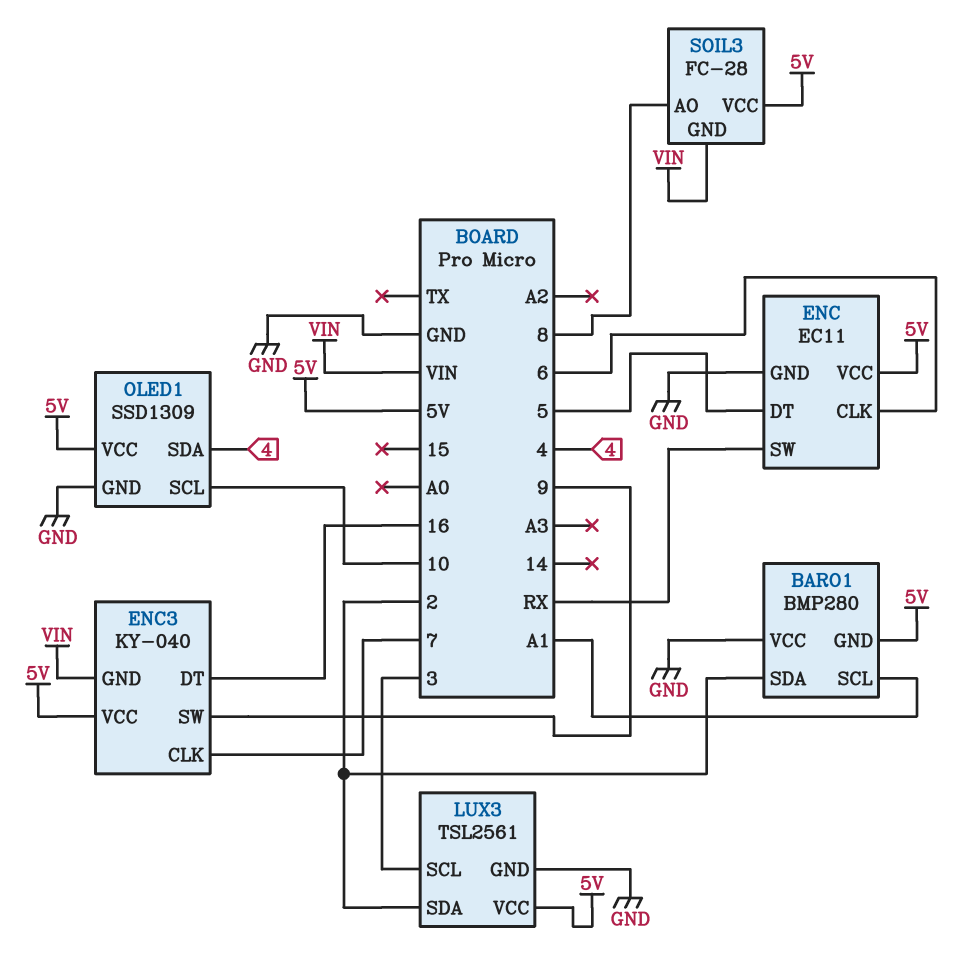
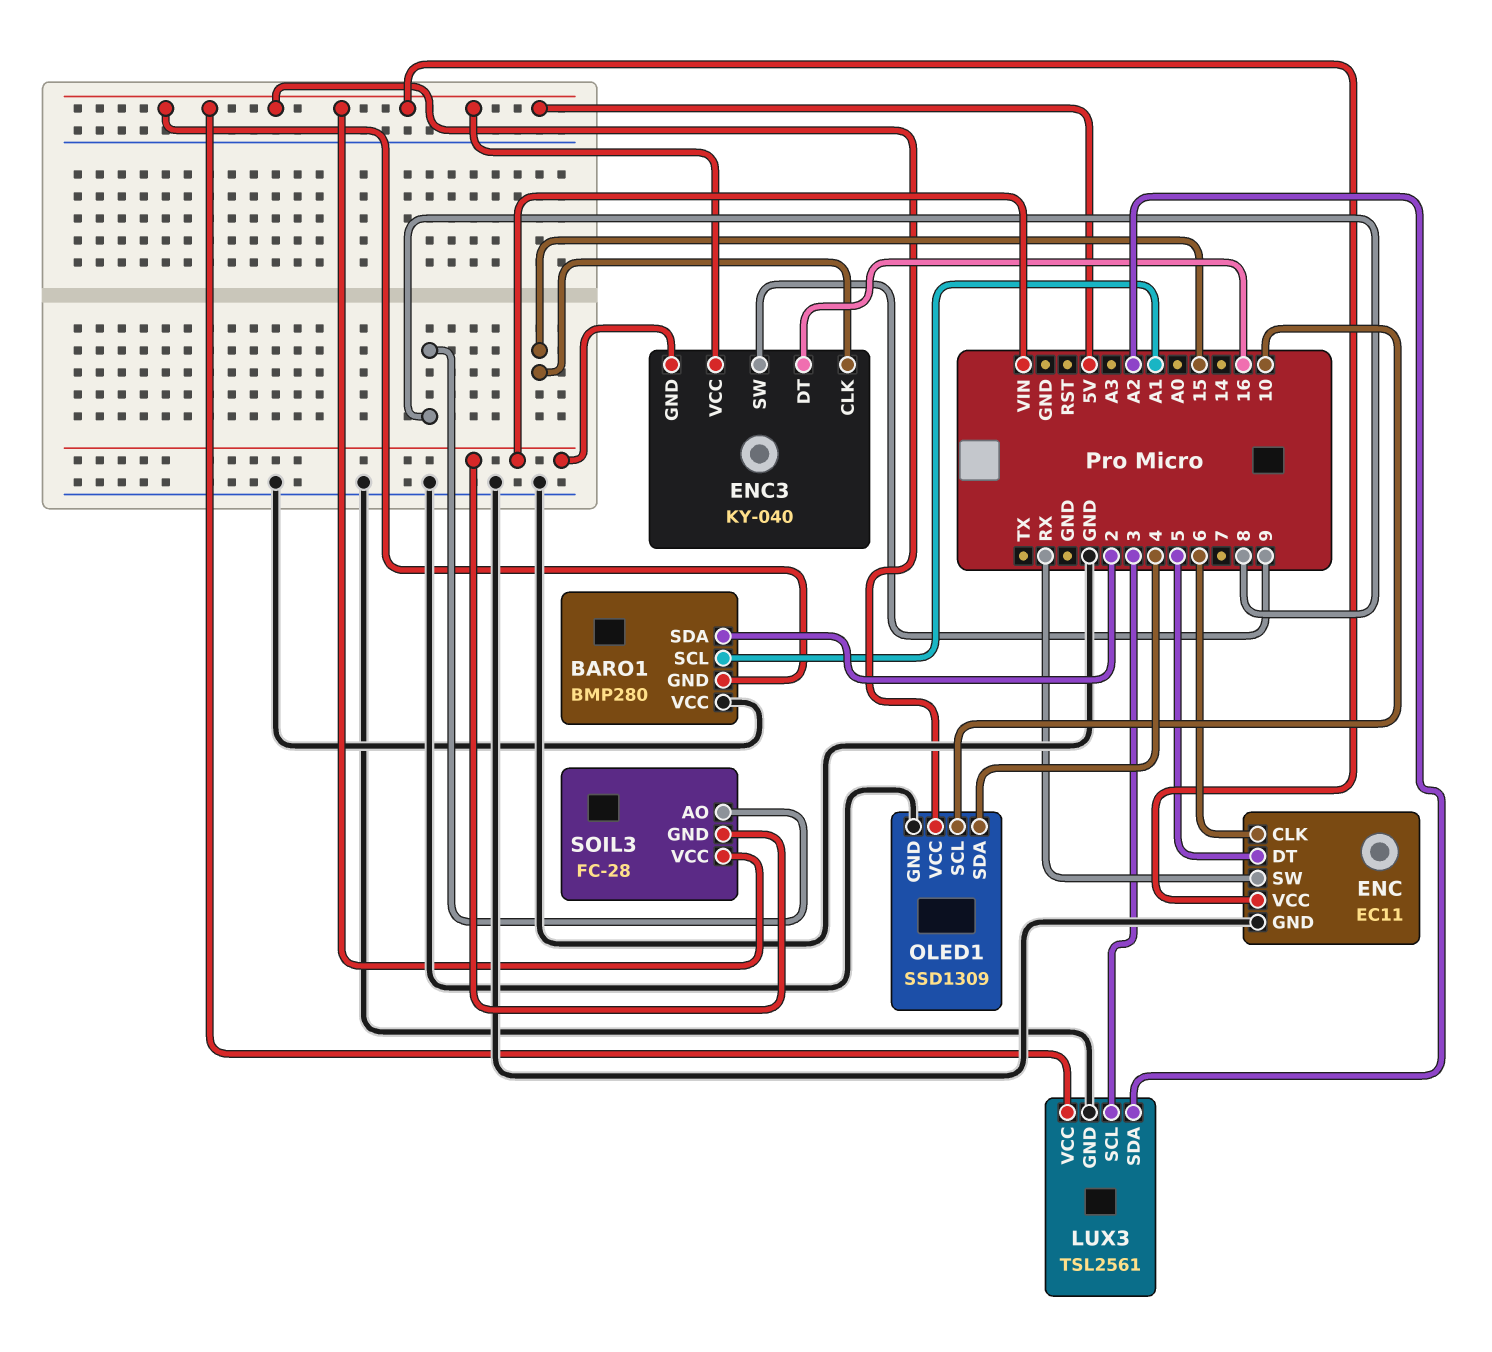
ENC3 pin CLK: 7 -> 15
LUX3 pin SDA: 2 -> A2

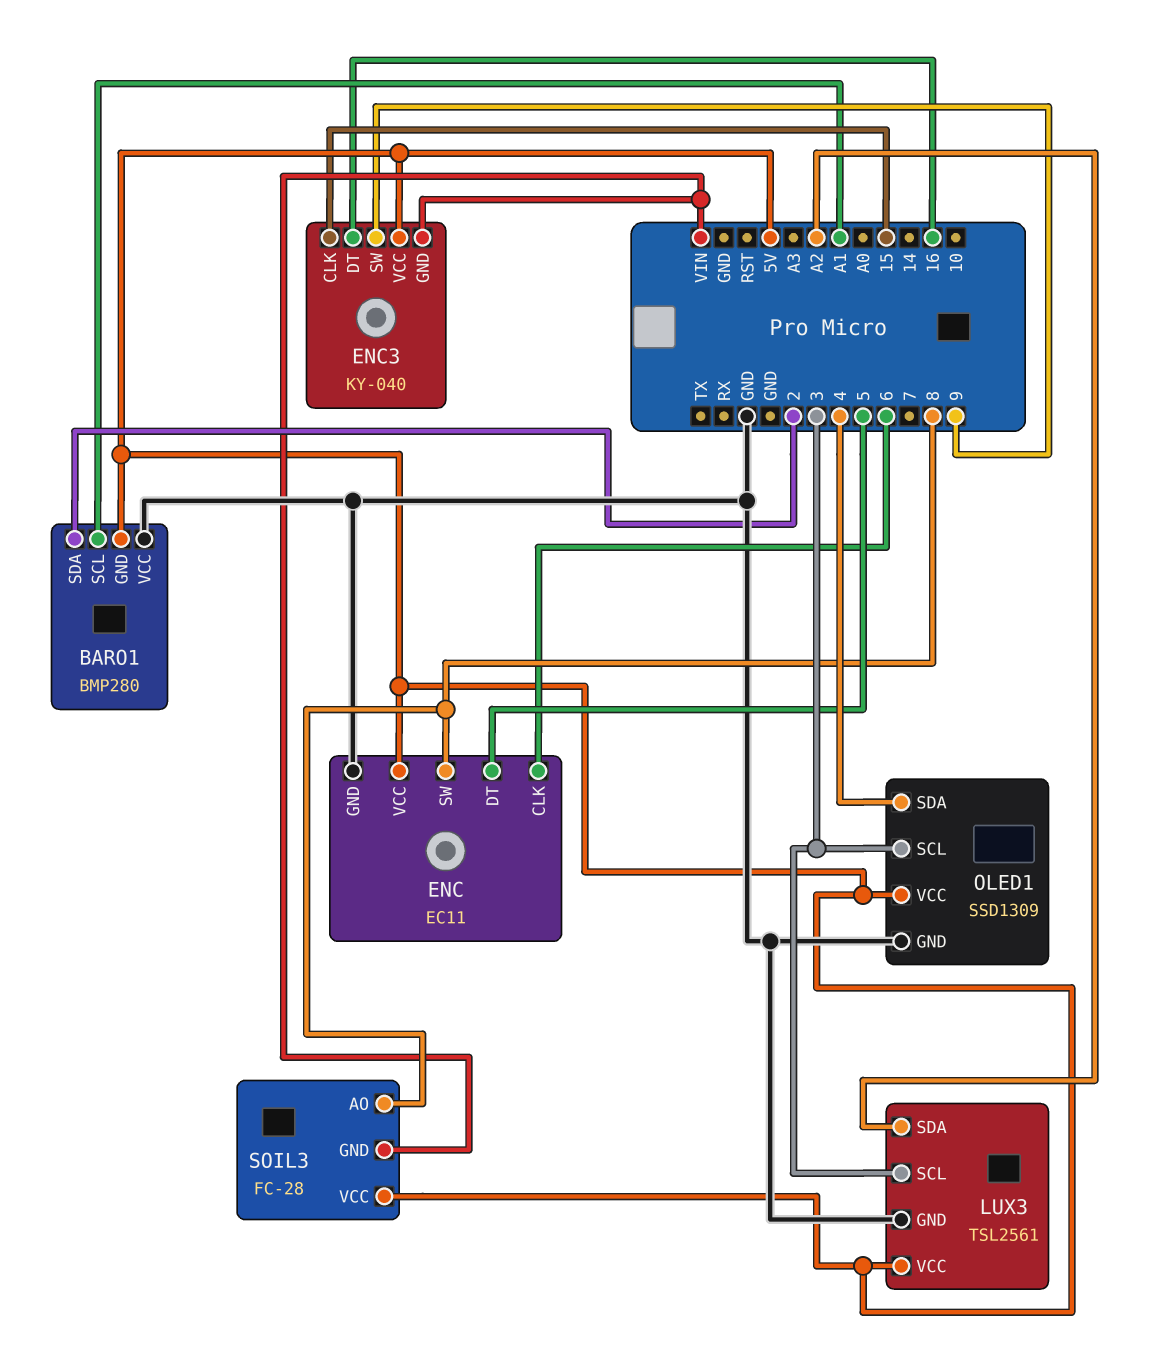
ENC pin SW: RX -> 8
OLED1 pin SCL: 10 -> 3

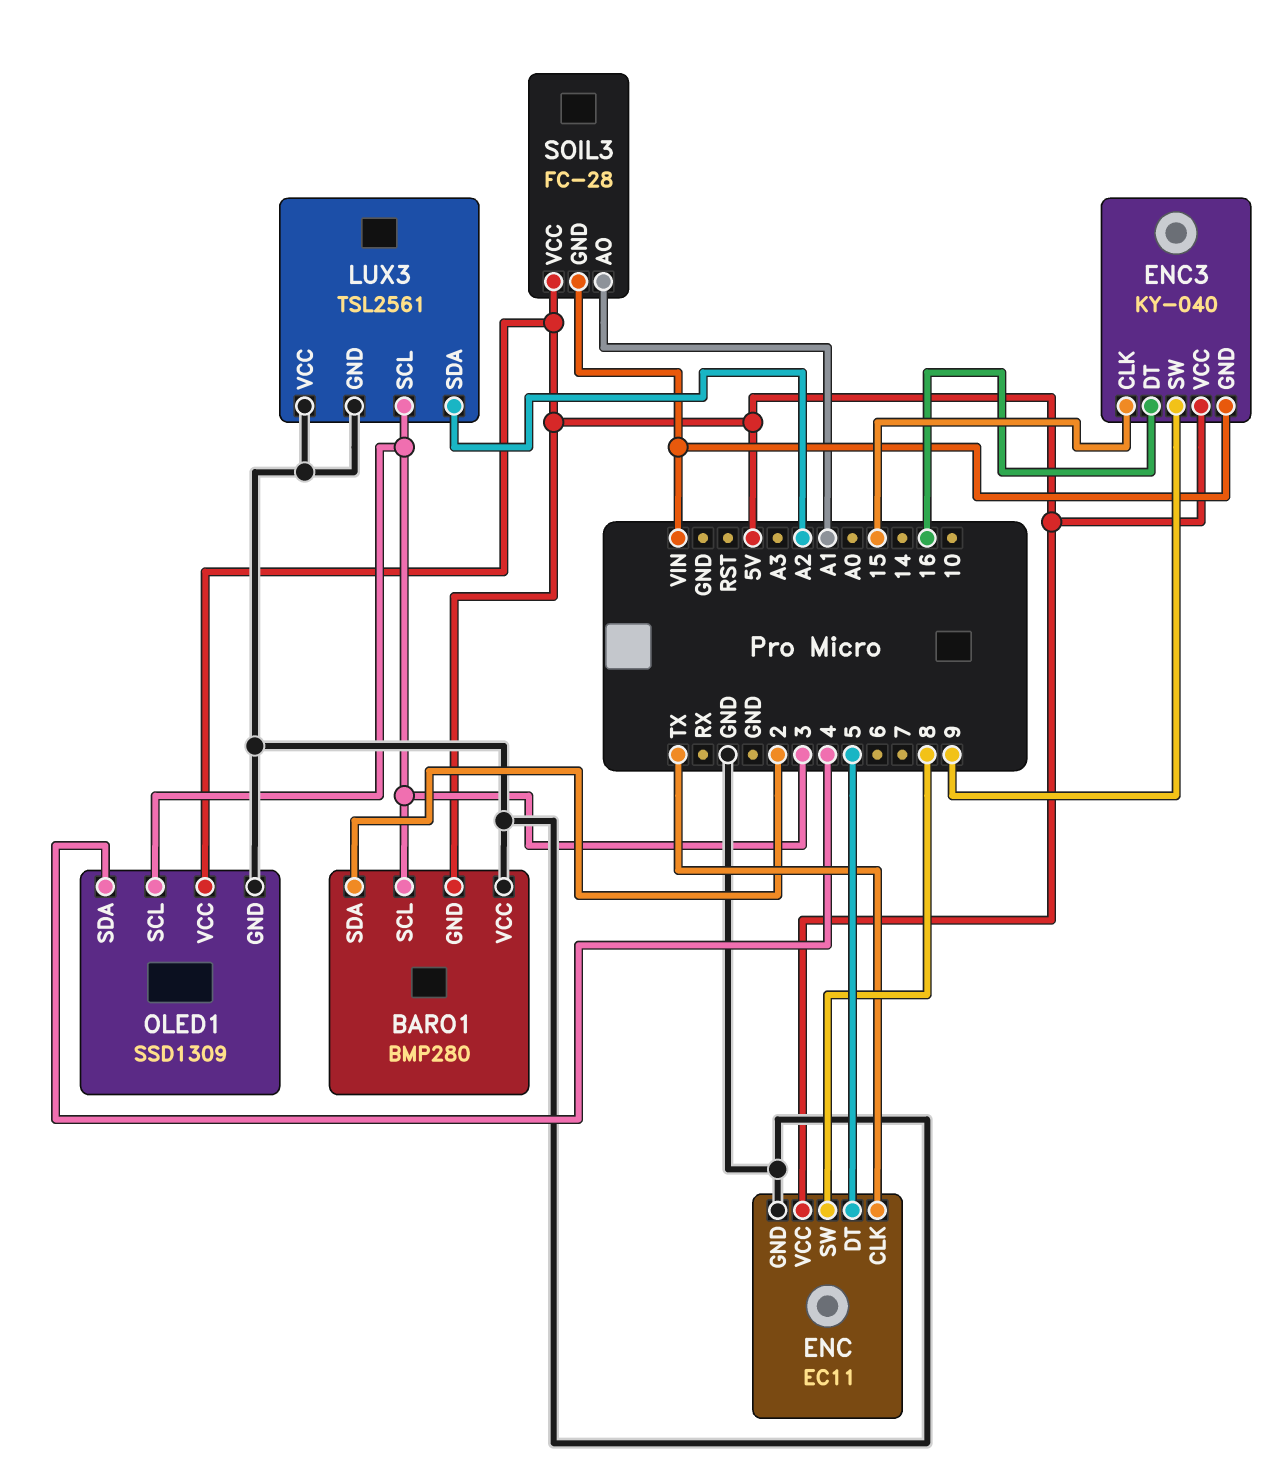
BARO1 pin SCL: A1 -> 3
ENC pin CLK: 6 -> TX
LUX3 pin VCC: 5V -> GND
SOIL3 pin AO: 8 -> A1

